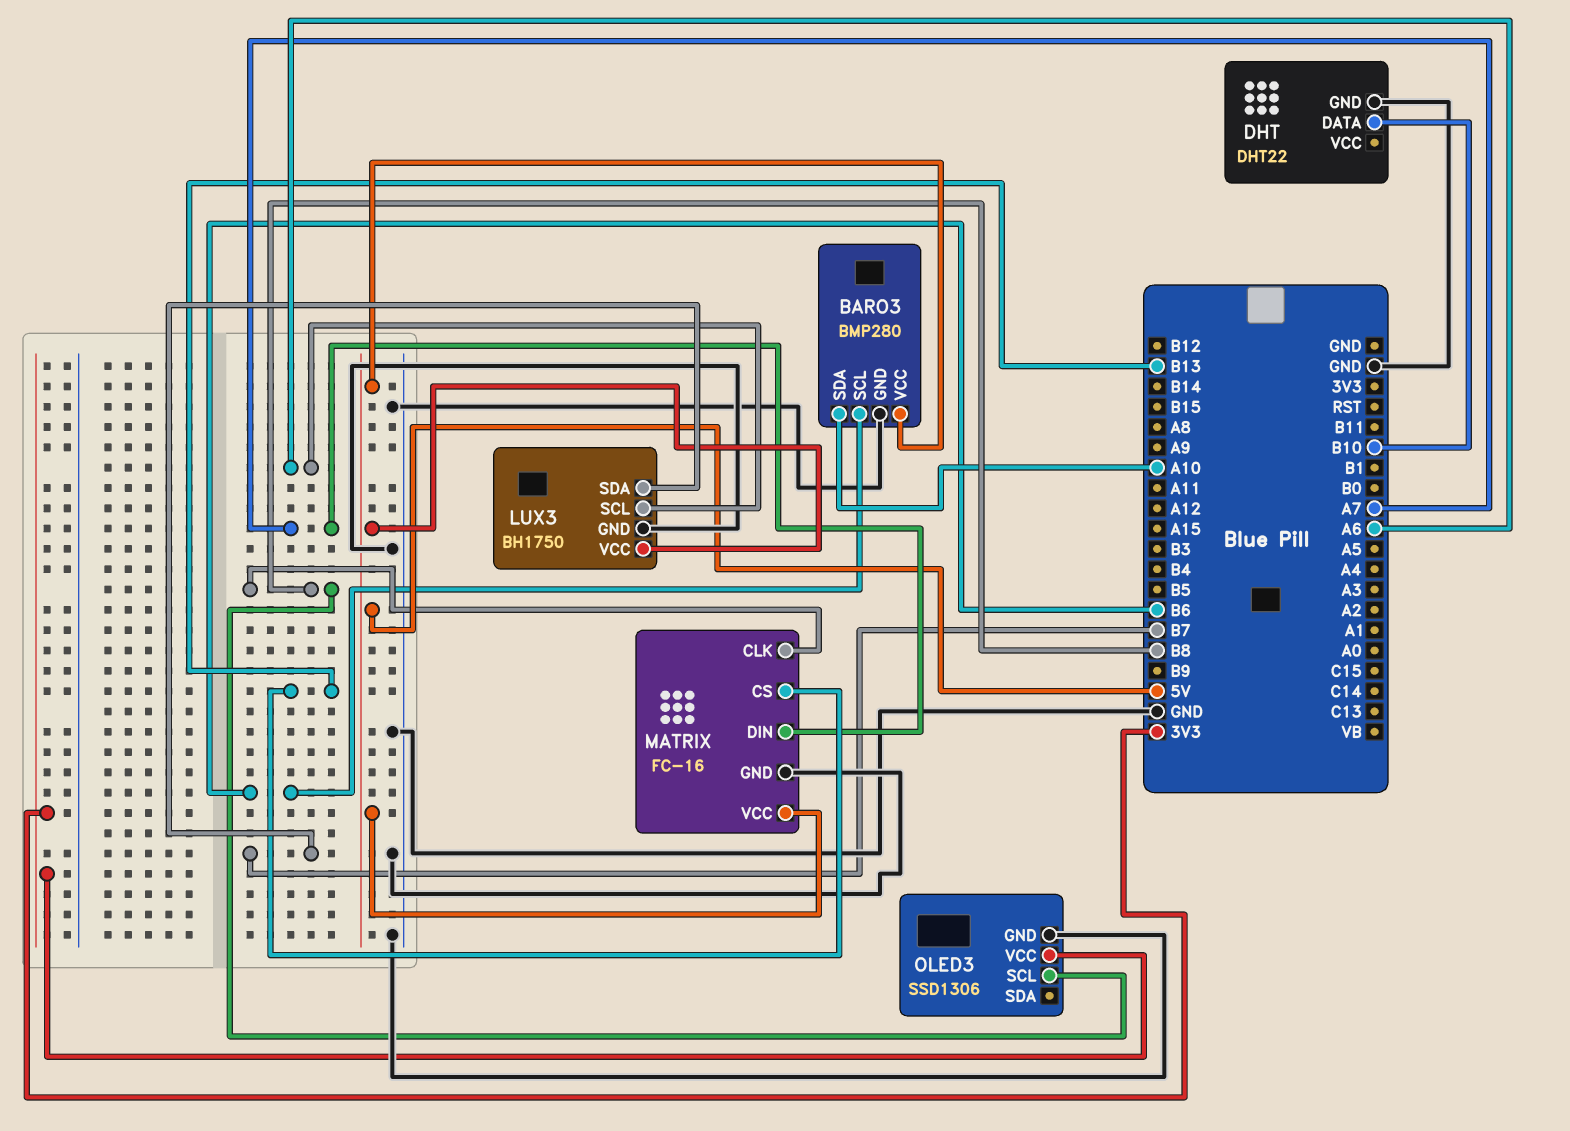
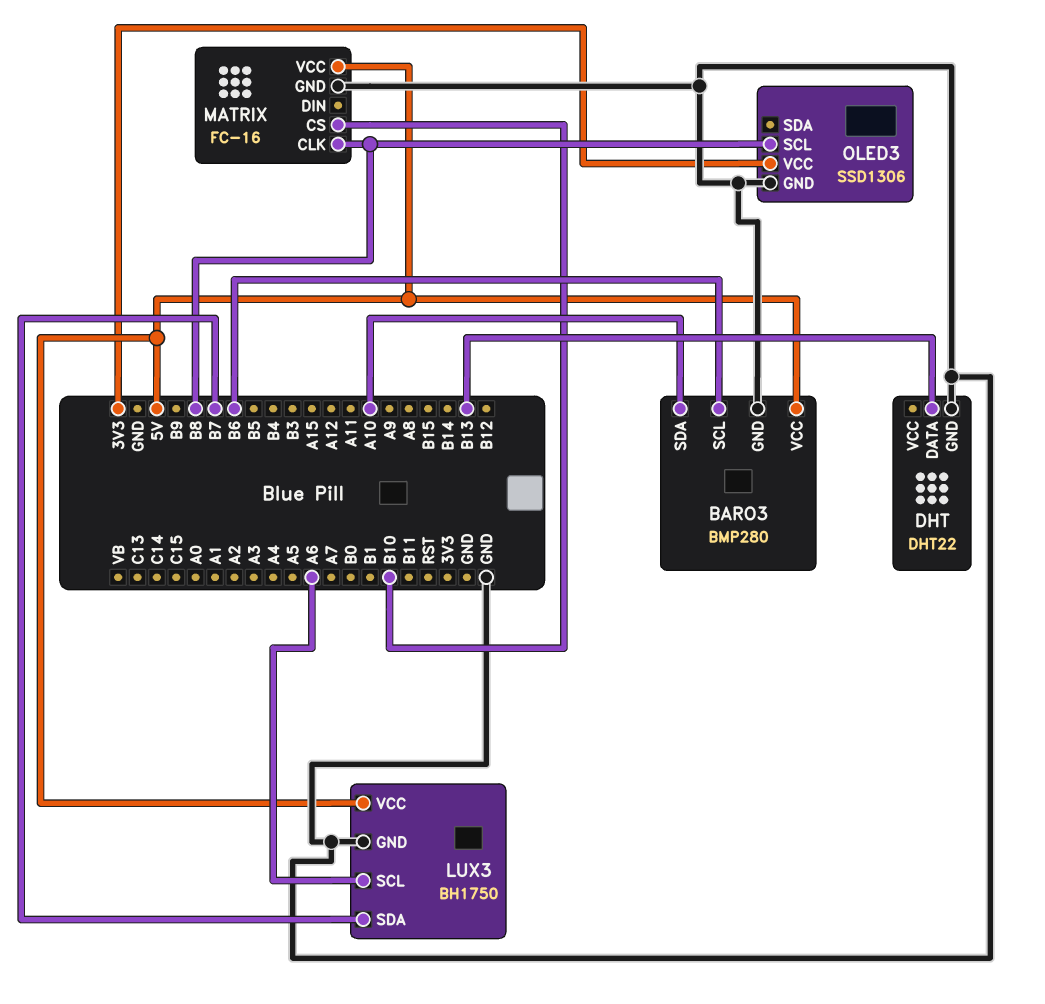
DHT pin DATA: B10 -> B13
MATRIX pin CS: B13 -> B10
MATRIX pin DIN: A7 -> none

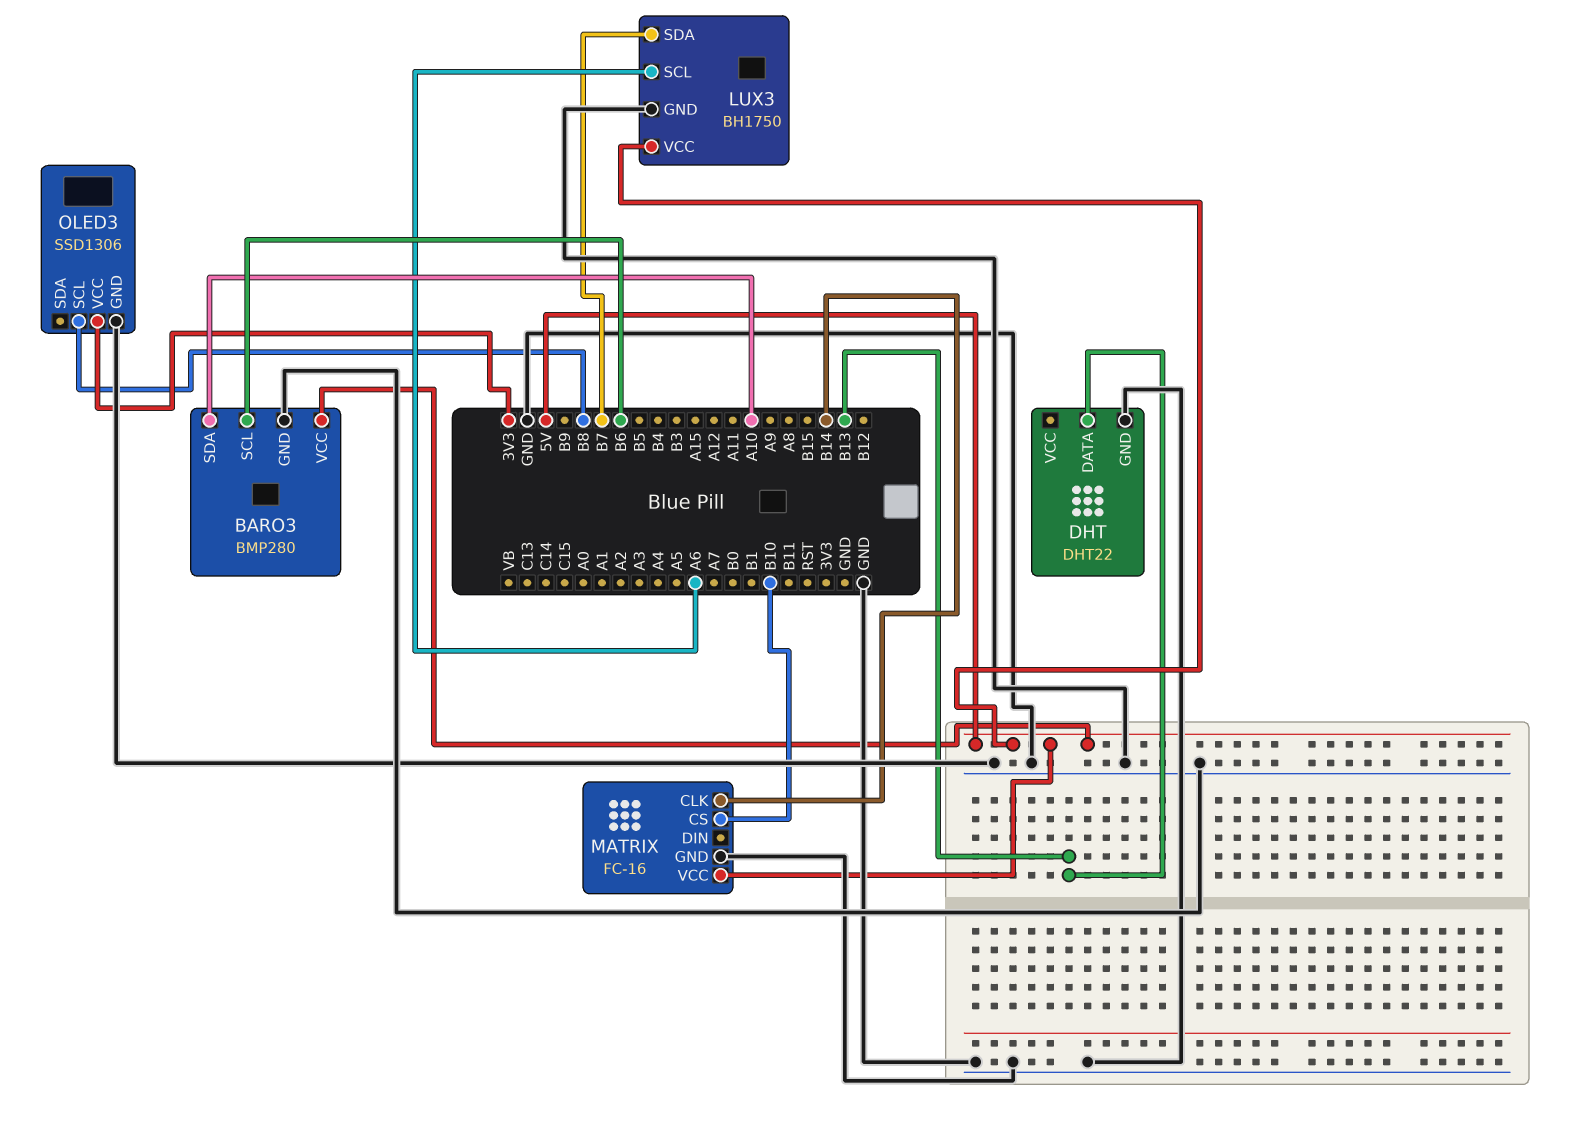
MATRIX pin CLK: B8 -> B14

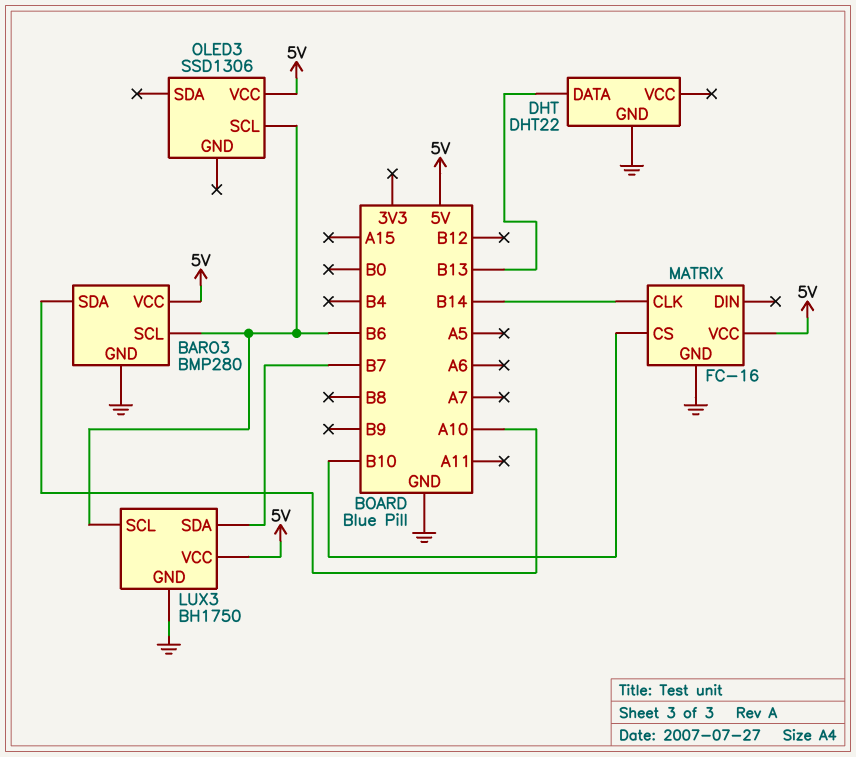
LUX3 pin SCL: A6 -> B6
OLED3 pin GND: GND -> none
OLED3 pin SCL: B8 -> B6
OLED3 pin VCC: 3V3 -> 5V

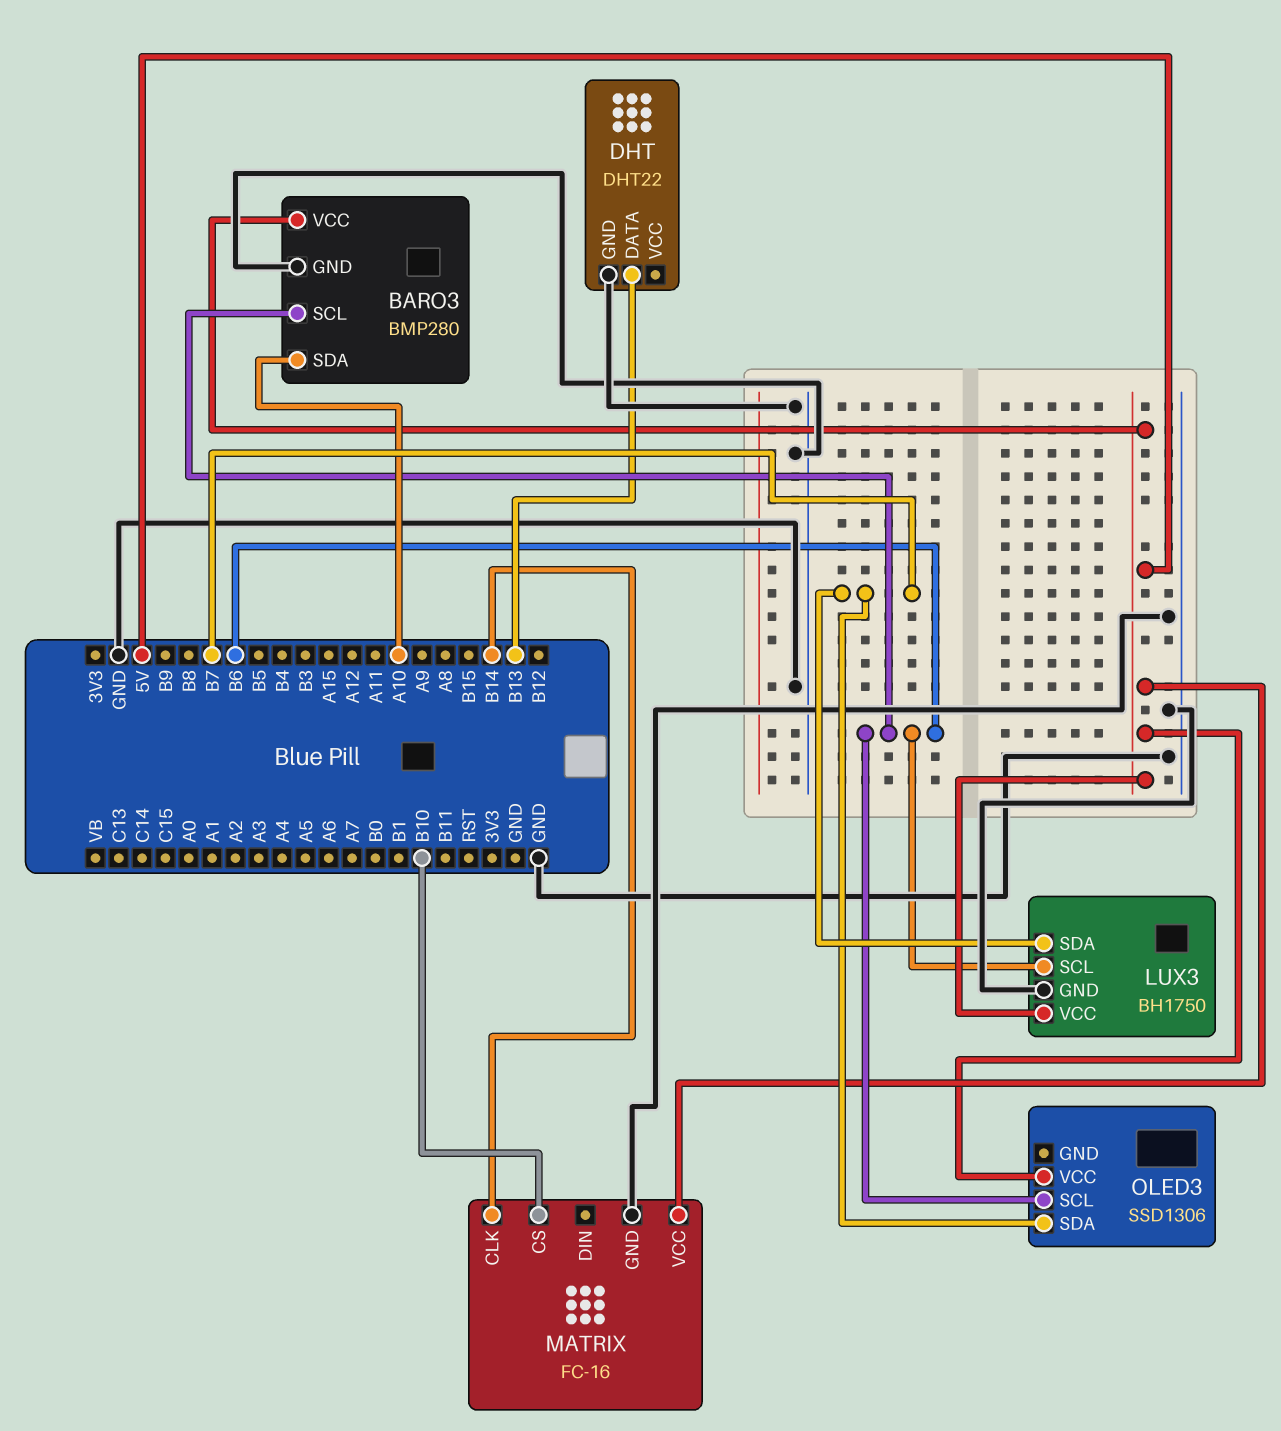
OLED3 pin SDA: none -> B7

